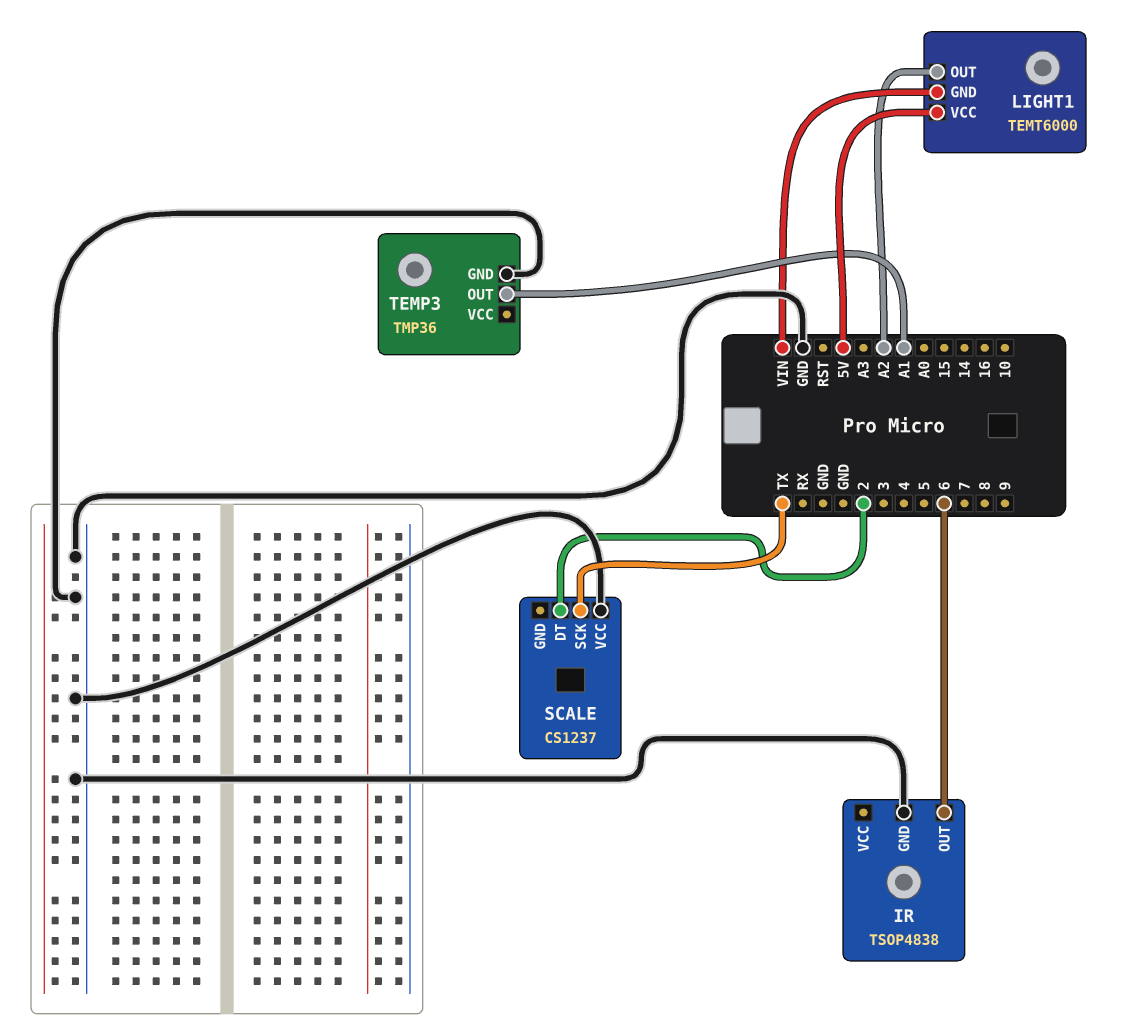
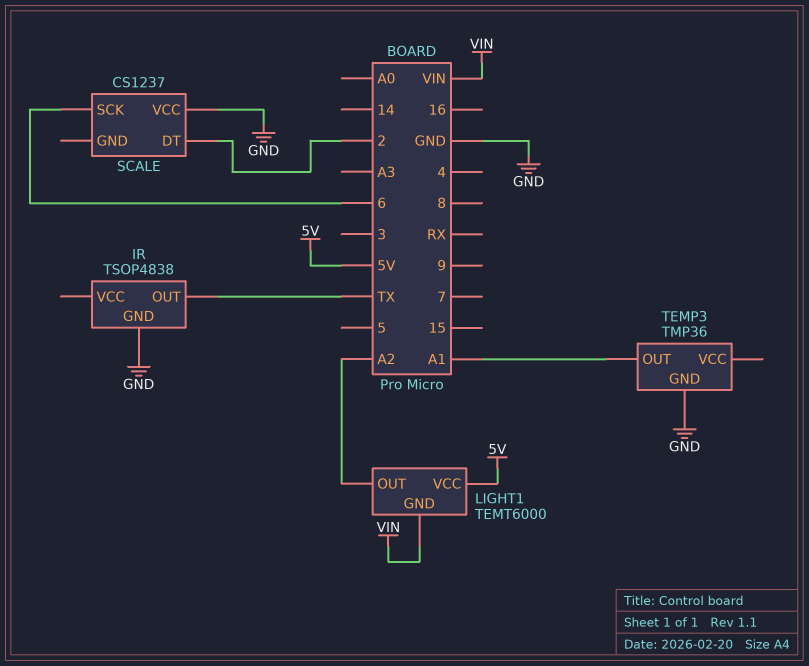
IR pin OUT: 6 -> TX
SCALE pin SCK: TX -> 6

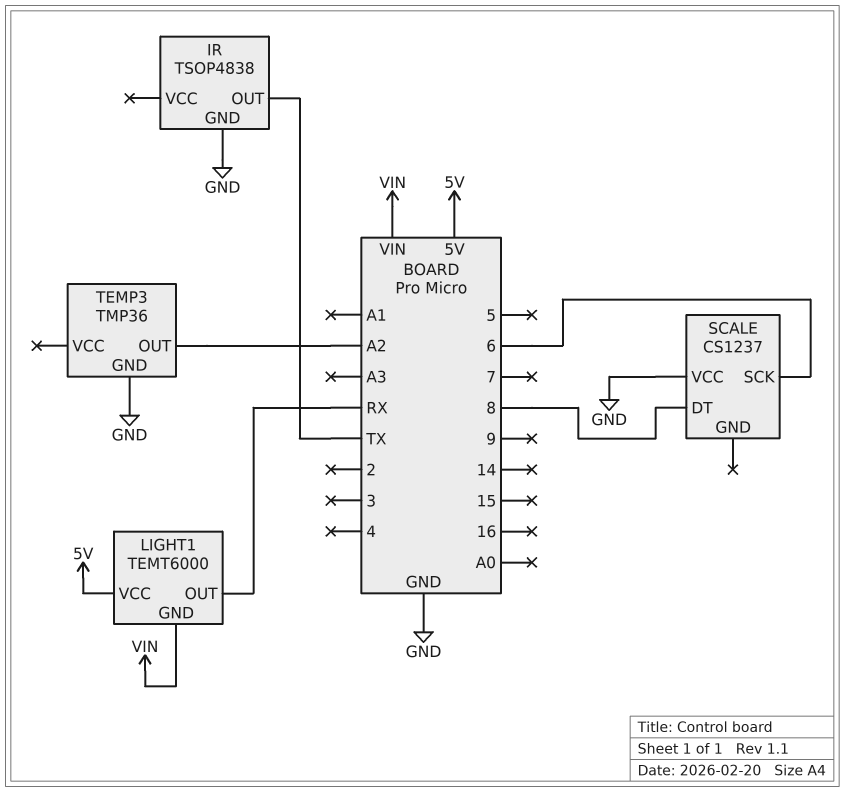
LIGHT1 pin OUT: A2 -> RX
SCALE pin DT: 2 -> 8
TEMP3 pin OUT: A1 -> A2

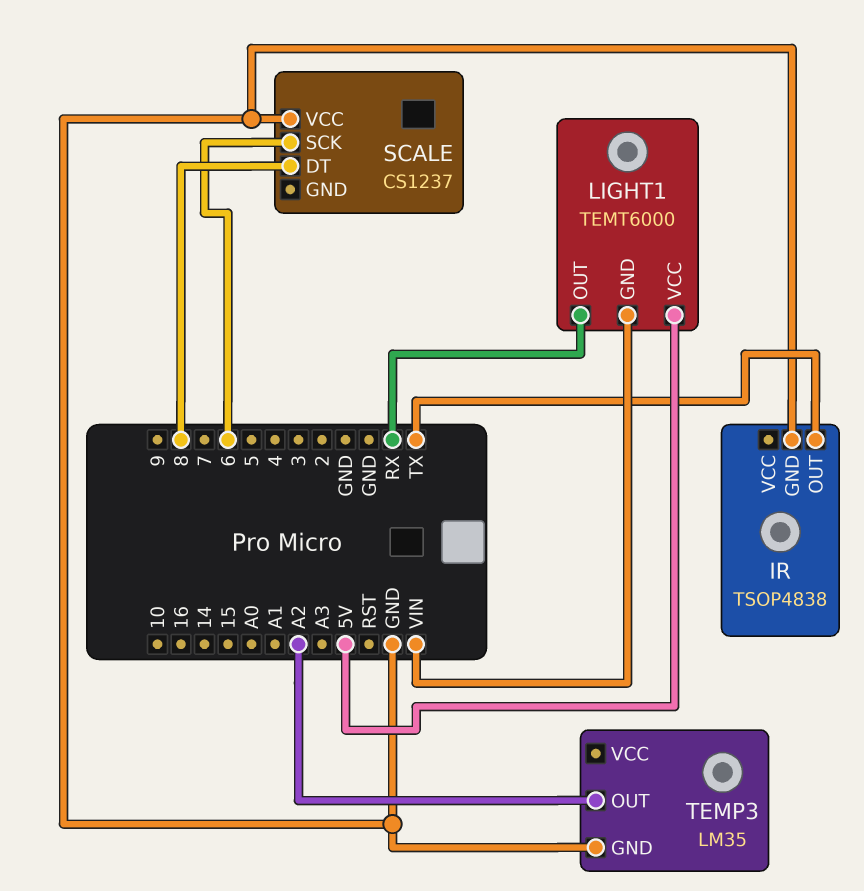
TEMP3: TMP36 -> LM35

